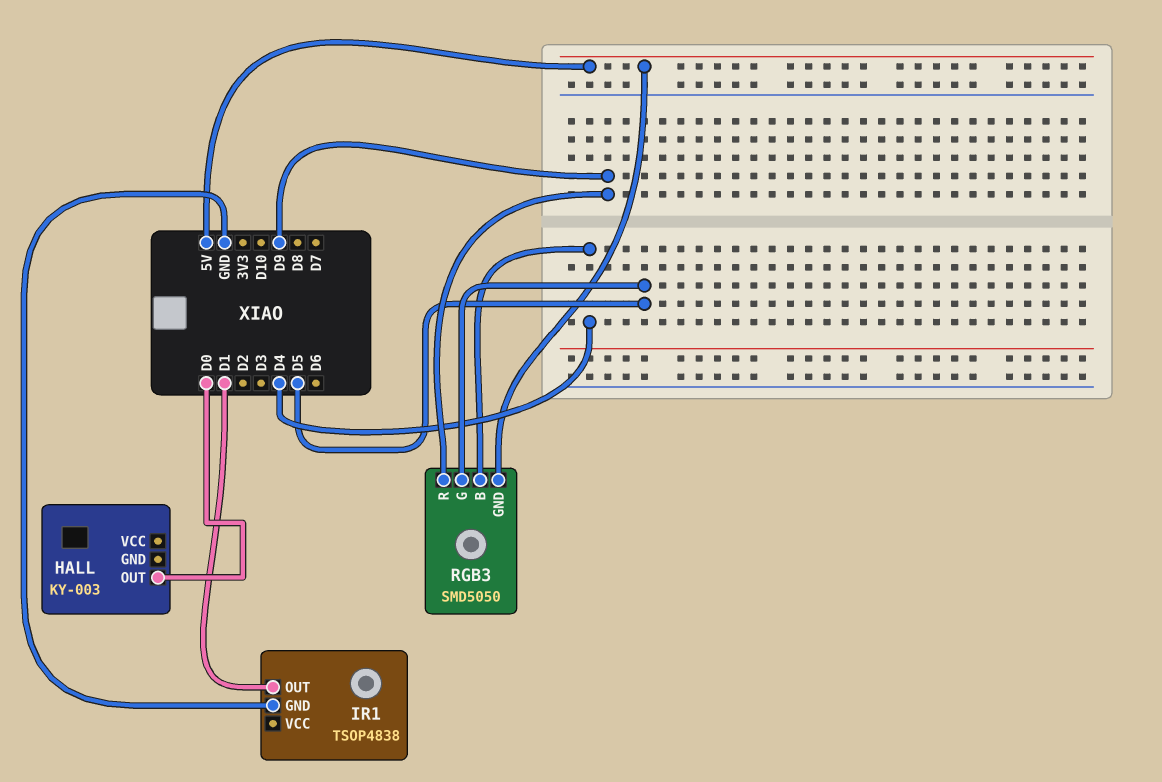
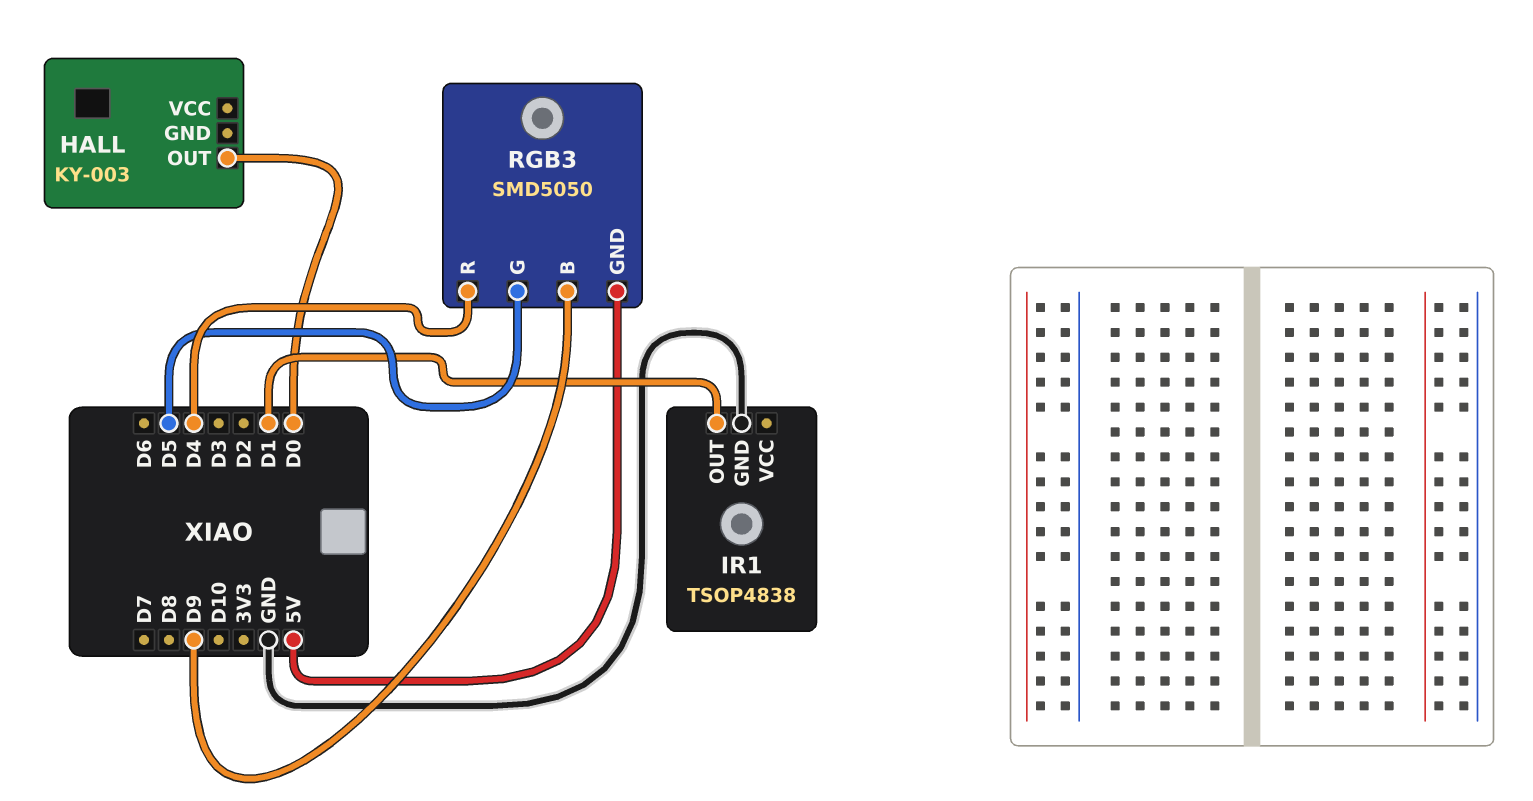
RGB3 pin B: D4 -> D9
RGB3 pin R: D9 -> D4

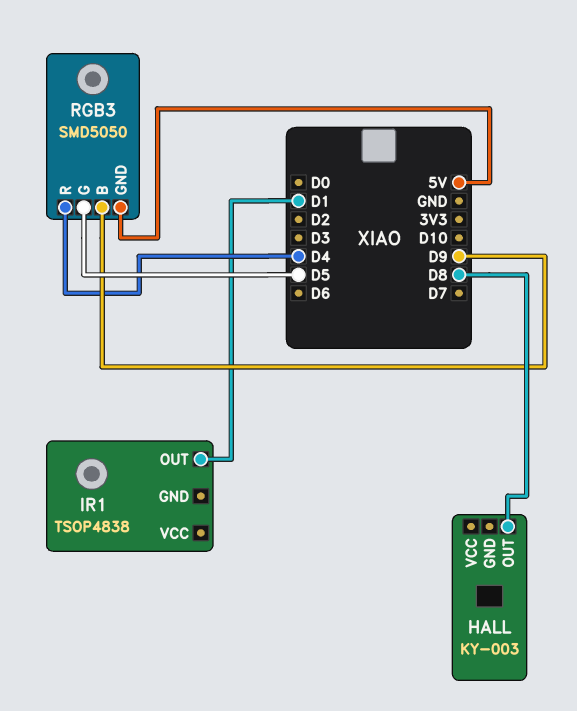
HALL pin OUT: D0 -> D8
IR1 pin GND: GND -> none

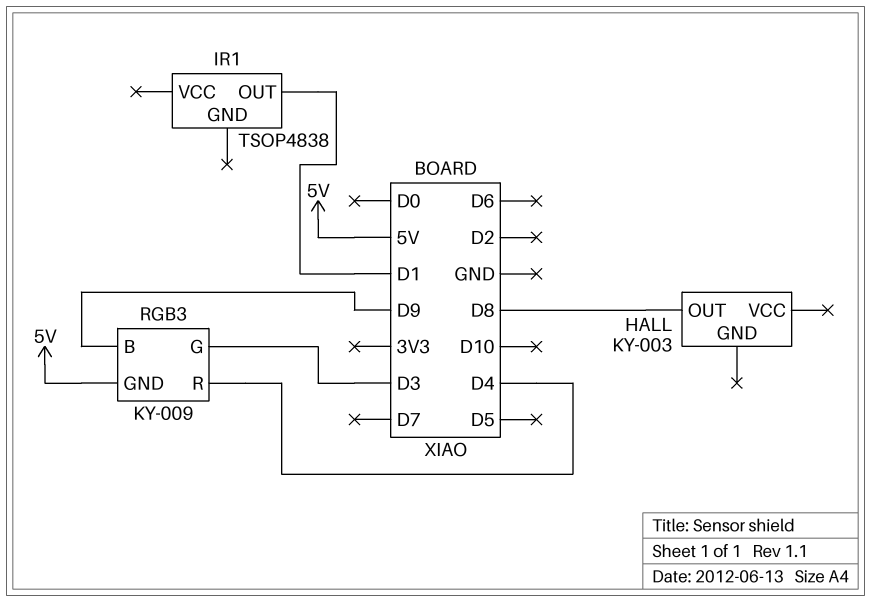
RGB3: SMD5050 -> KY-009
RGB3 pin G: D5 -> D3

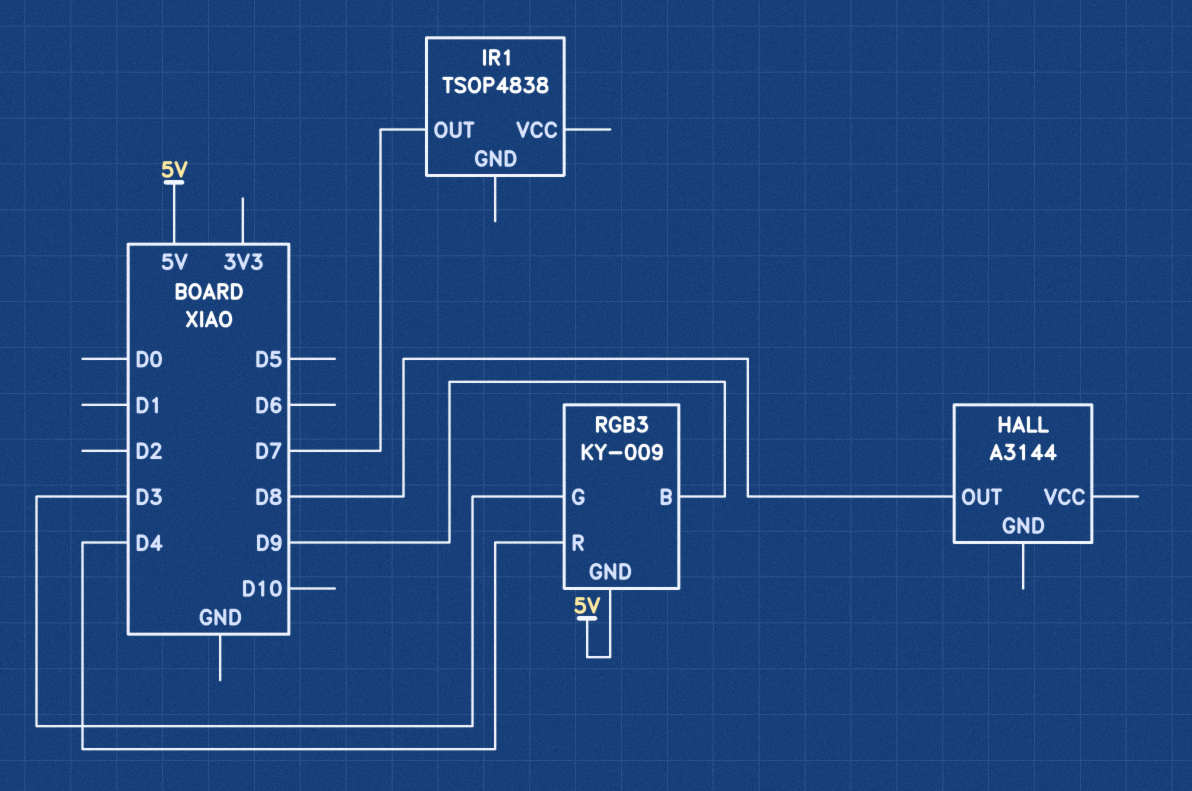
HALL: KY-003 -> A3144
IR1 pin OUT: D1 -> D7

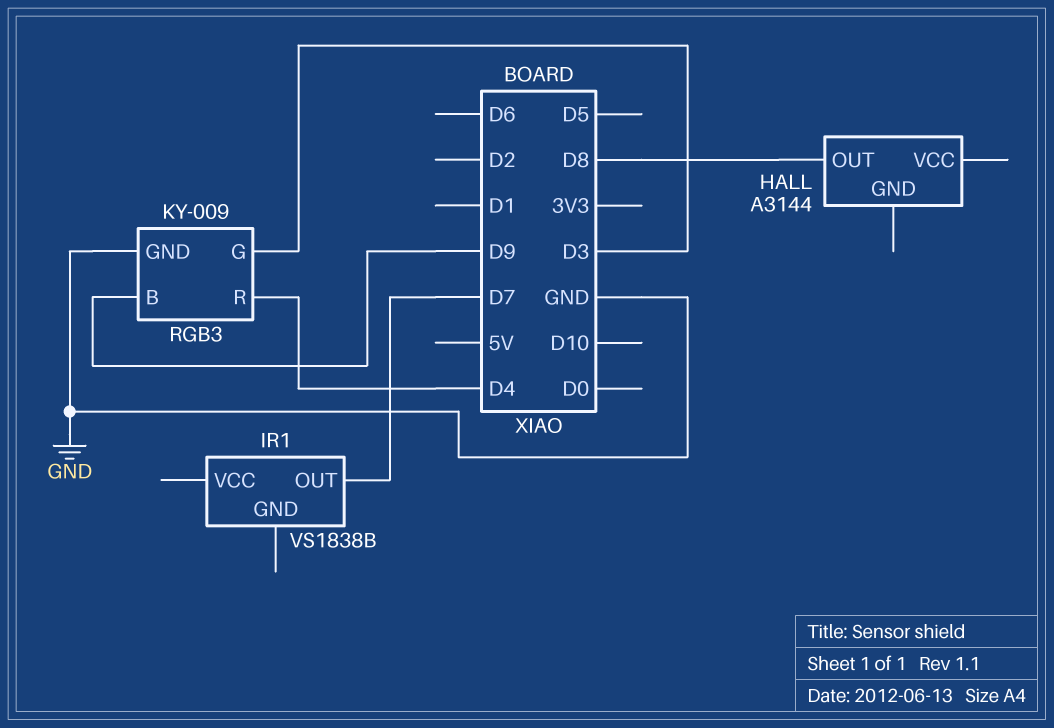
IR1: TSOP4838 -> VS1838B
RGB3 pin GND: 5V -> GND

